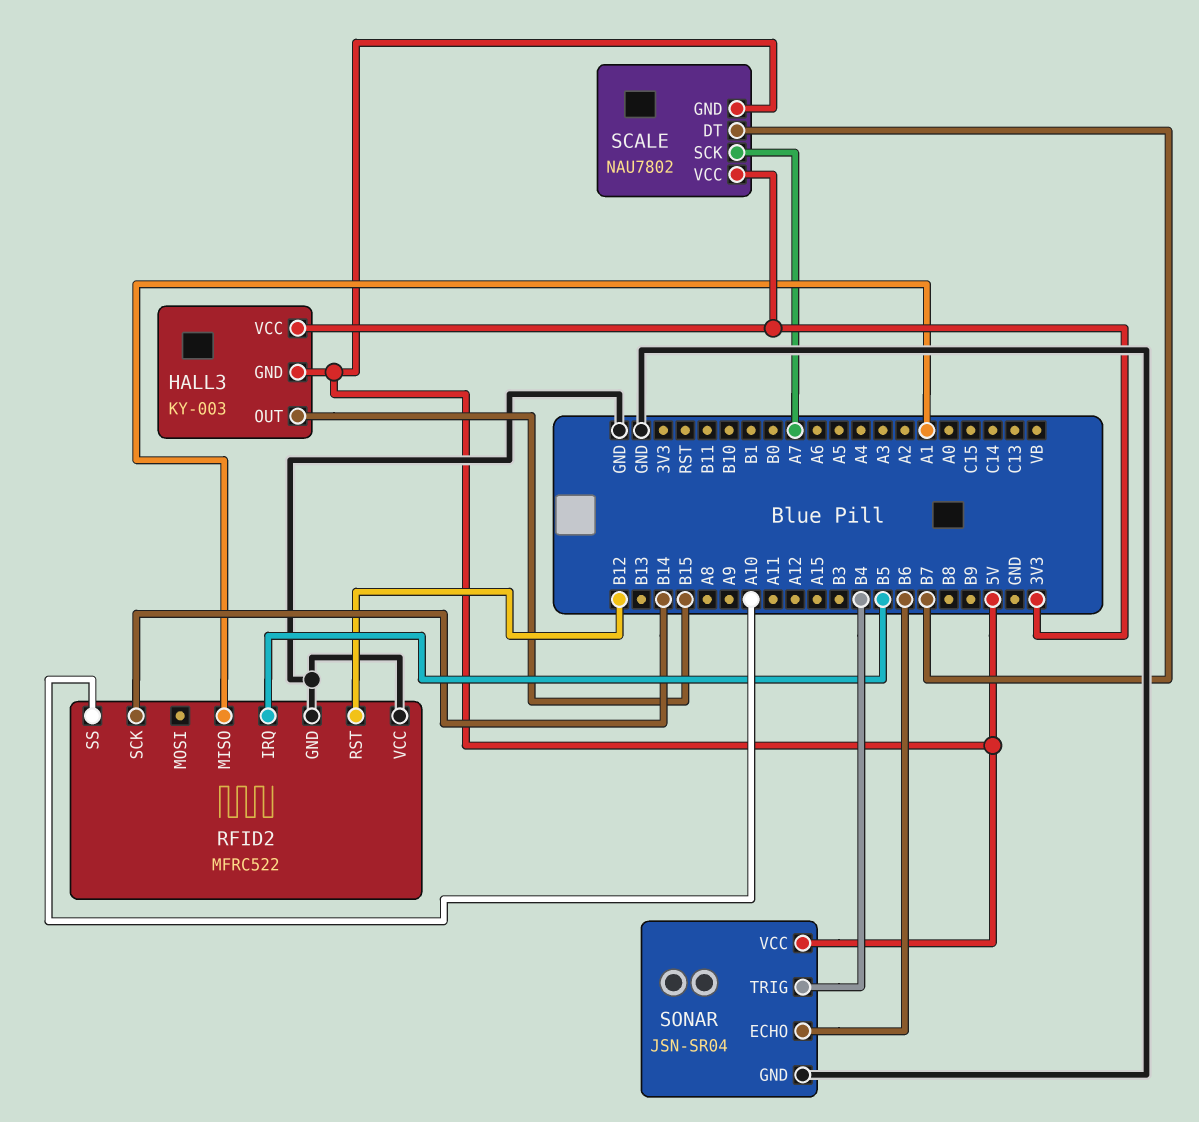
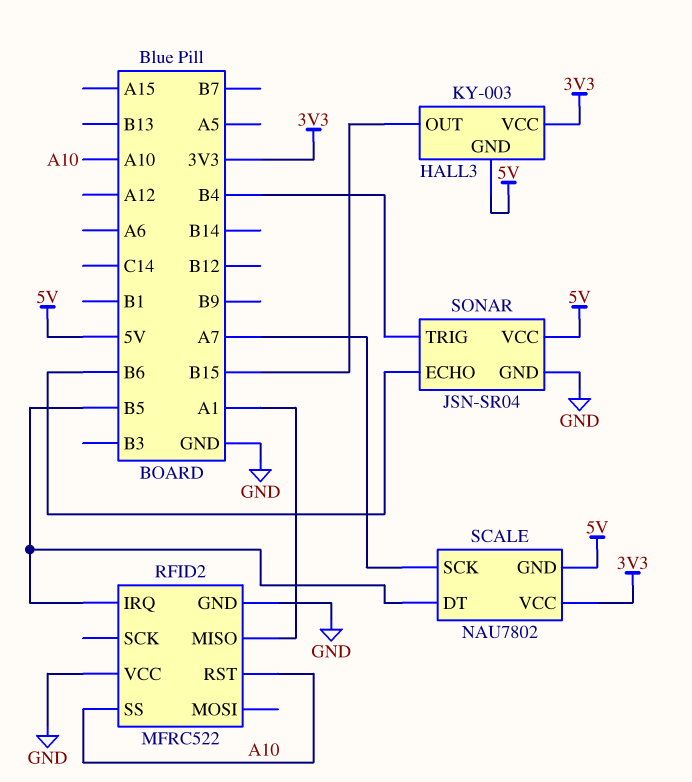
RFID2 pin RST: B12 -> A10
RFID2 pin SCK: B14 -> none
SCALE pin DT: B7 -> B5

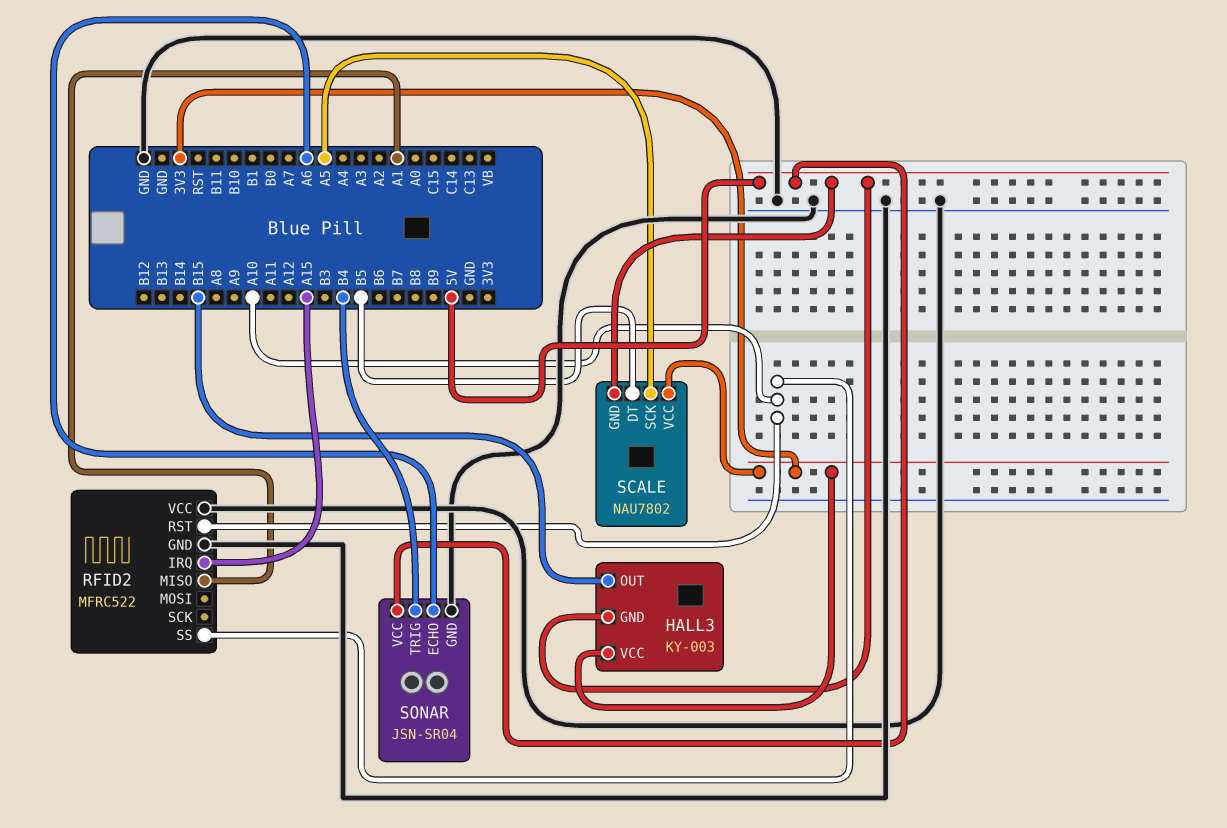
RFID2 pin IRQ: B5 -> A15
SCALE pin SCK: A7 -> A5
SONAR pin ECHO: B6 -> A6

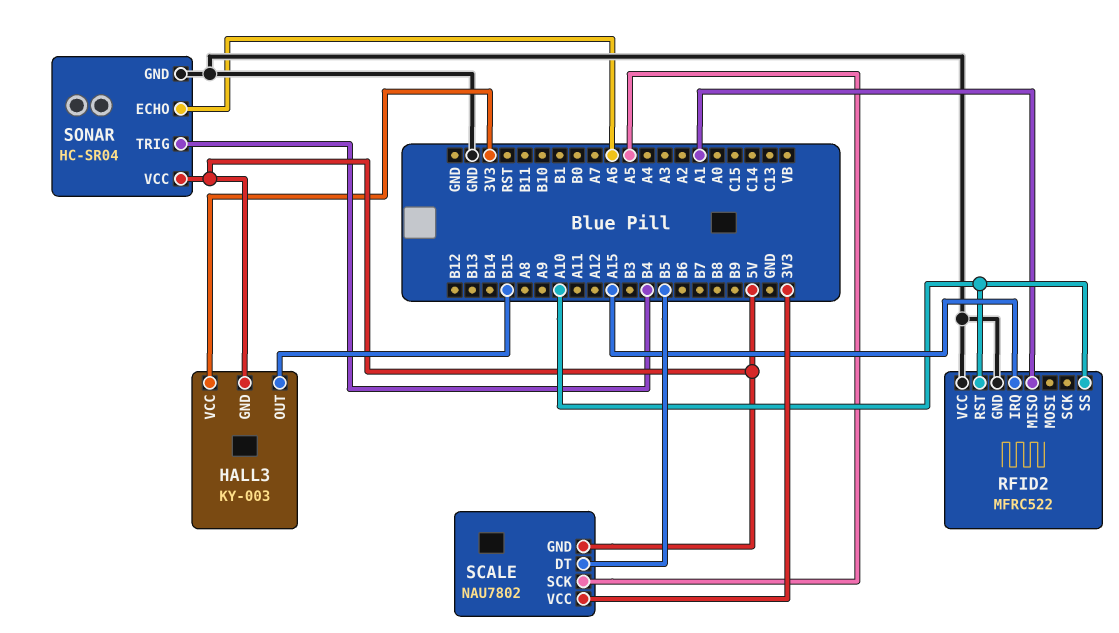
SONAR: JSN-SR04 -> HC-SR04

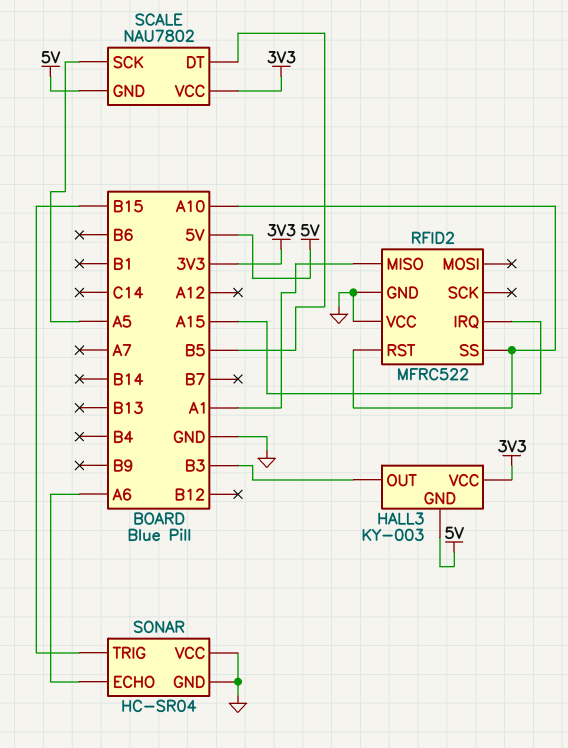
HALL3 pin OUT: B15 -> B3
SONAR pin TRIG: B4 -> B15
SONAR pin VCC: 5V -> GND

